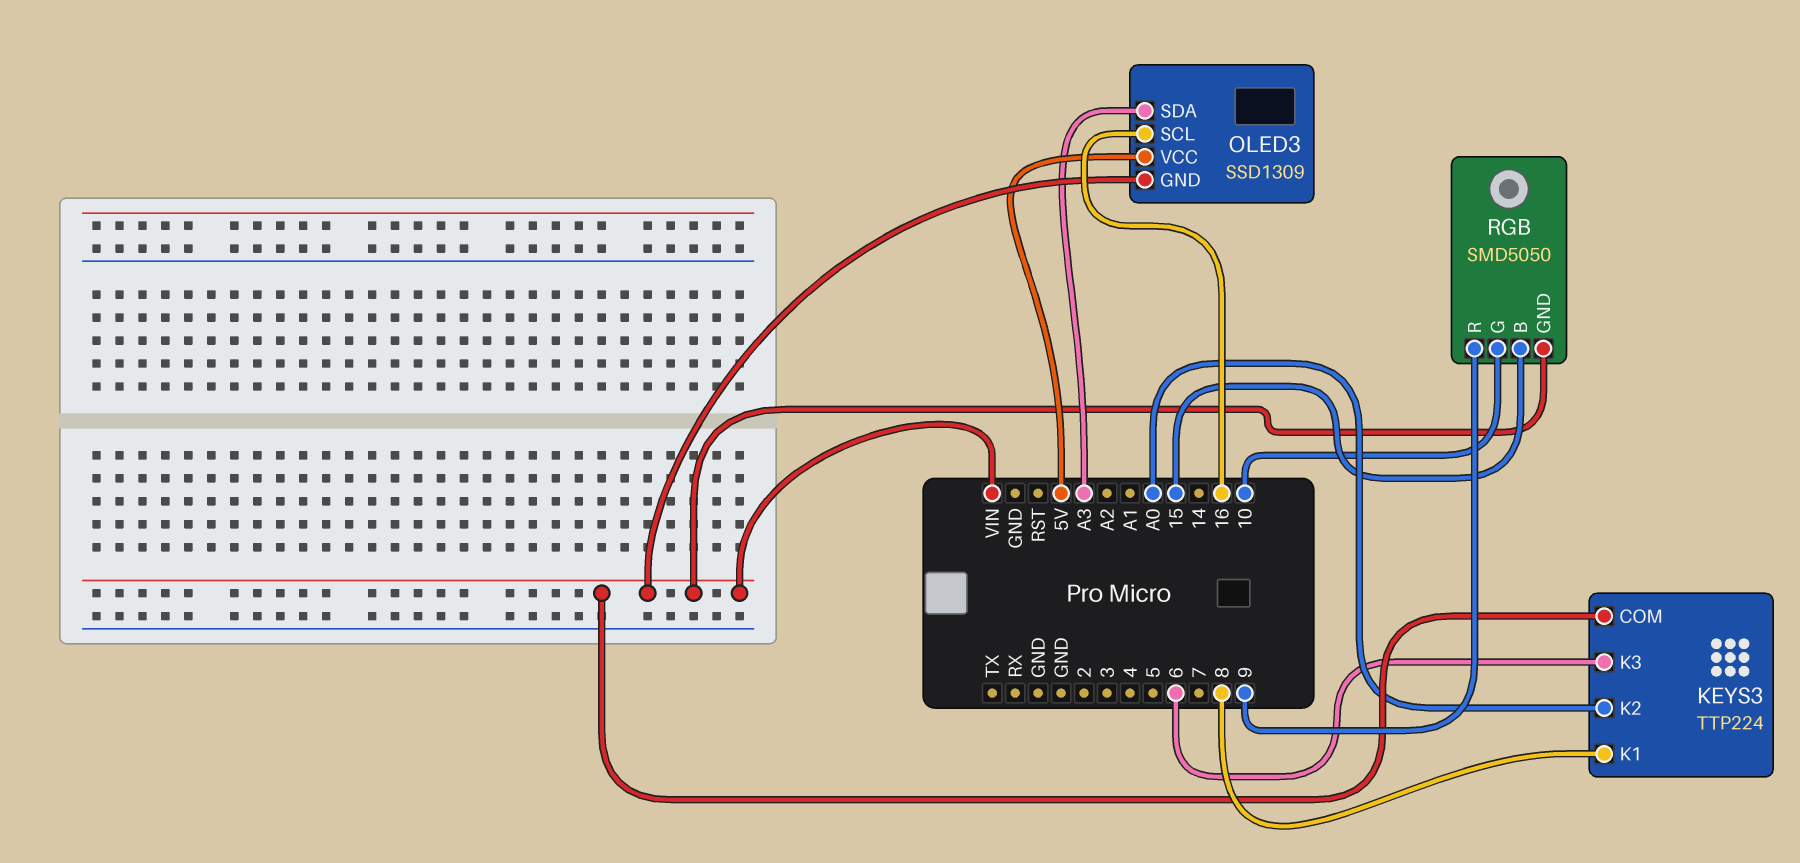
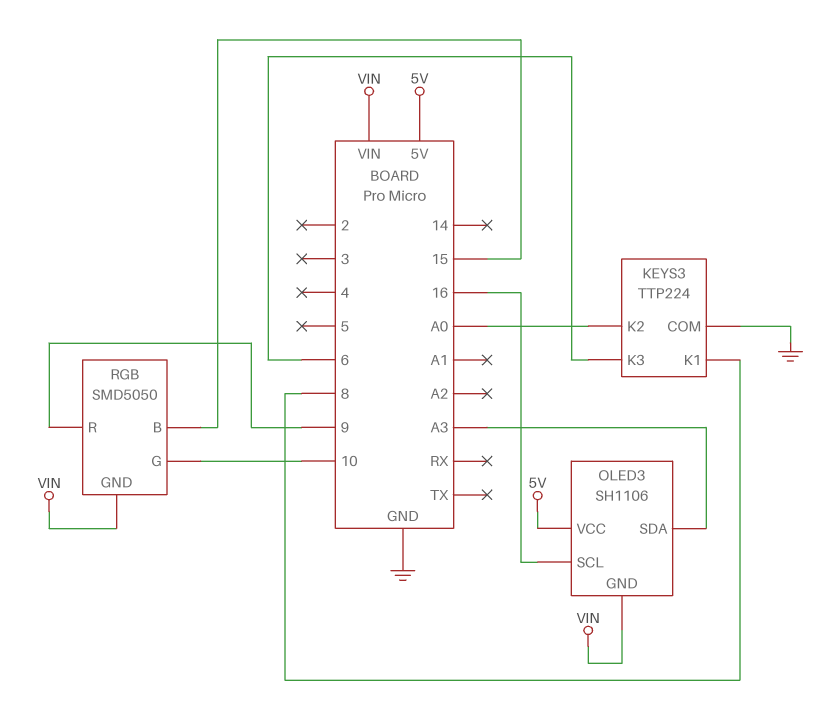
KEYS3 pin COM: VIN -> GND
OLED3: SSD1309 -> SH1106

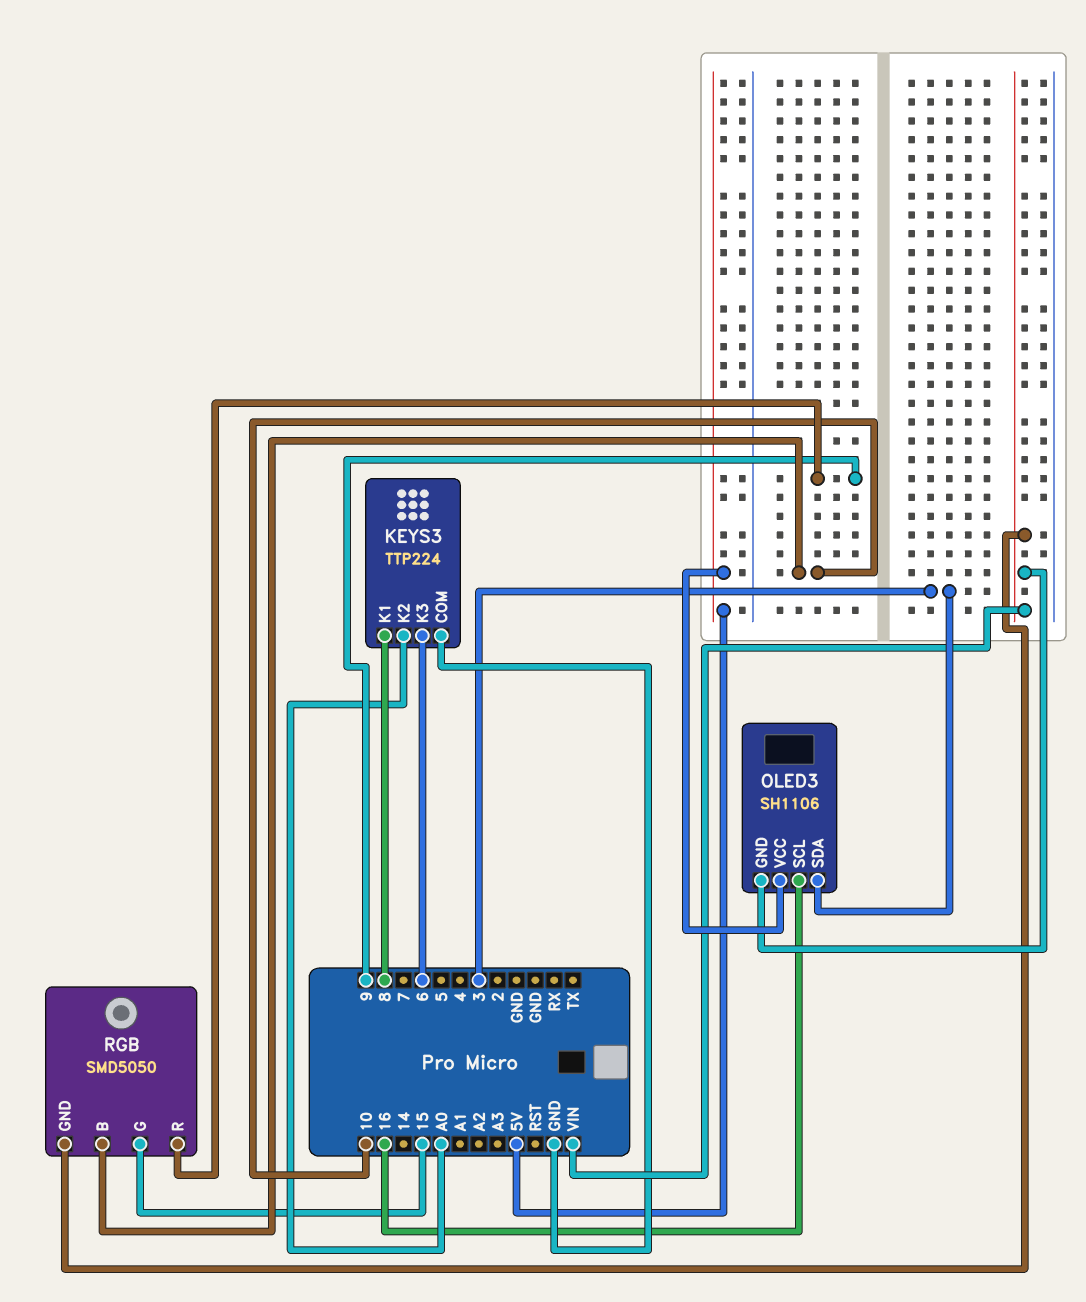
OLED3 pin SDA: A3 -> 3
RGB pin B: 15 -> 10
RGB pin G: 10 -> 15

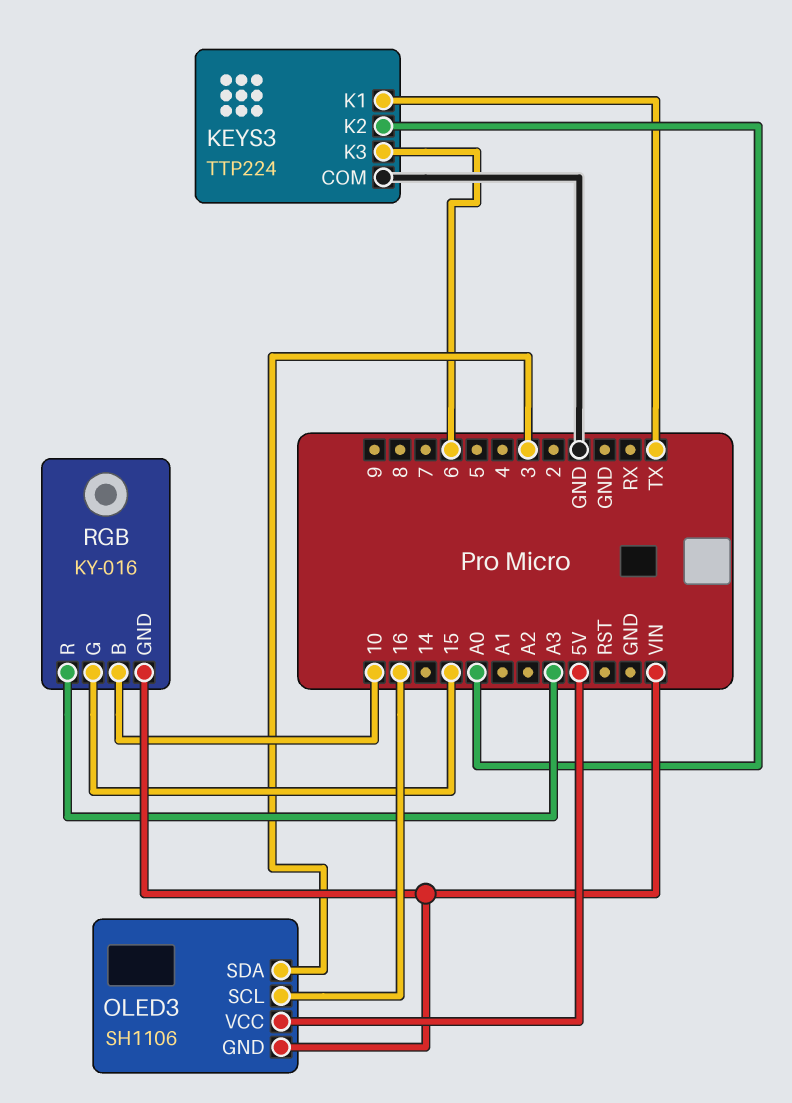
KEYS3 pin K1: 8 -> TX
RGB: SMD5050 -> KY-016
RGB pin R: 9 -> A3

